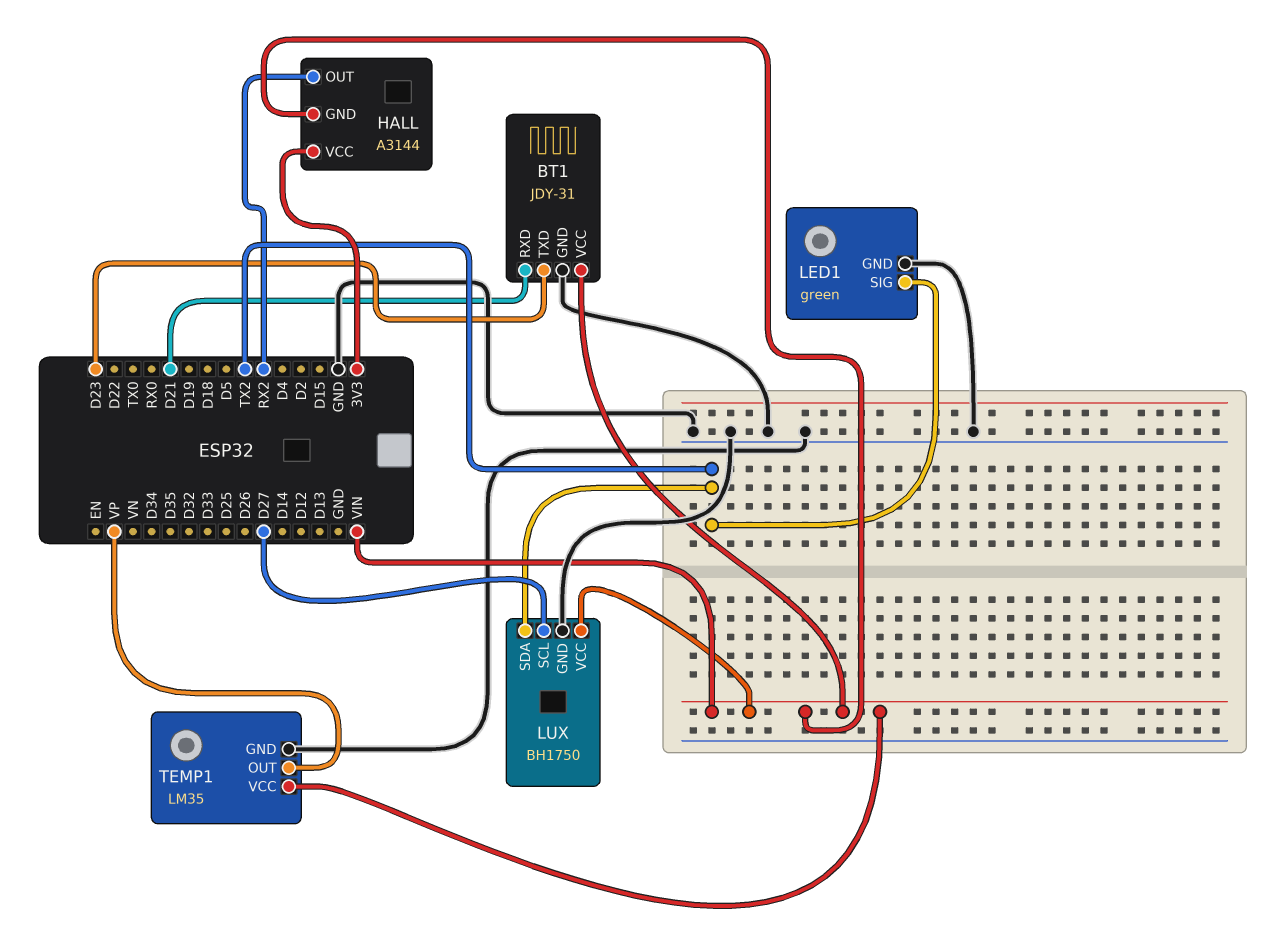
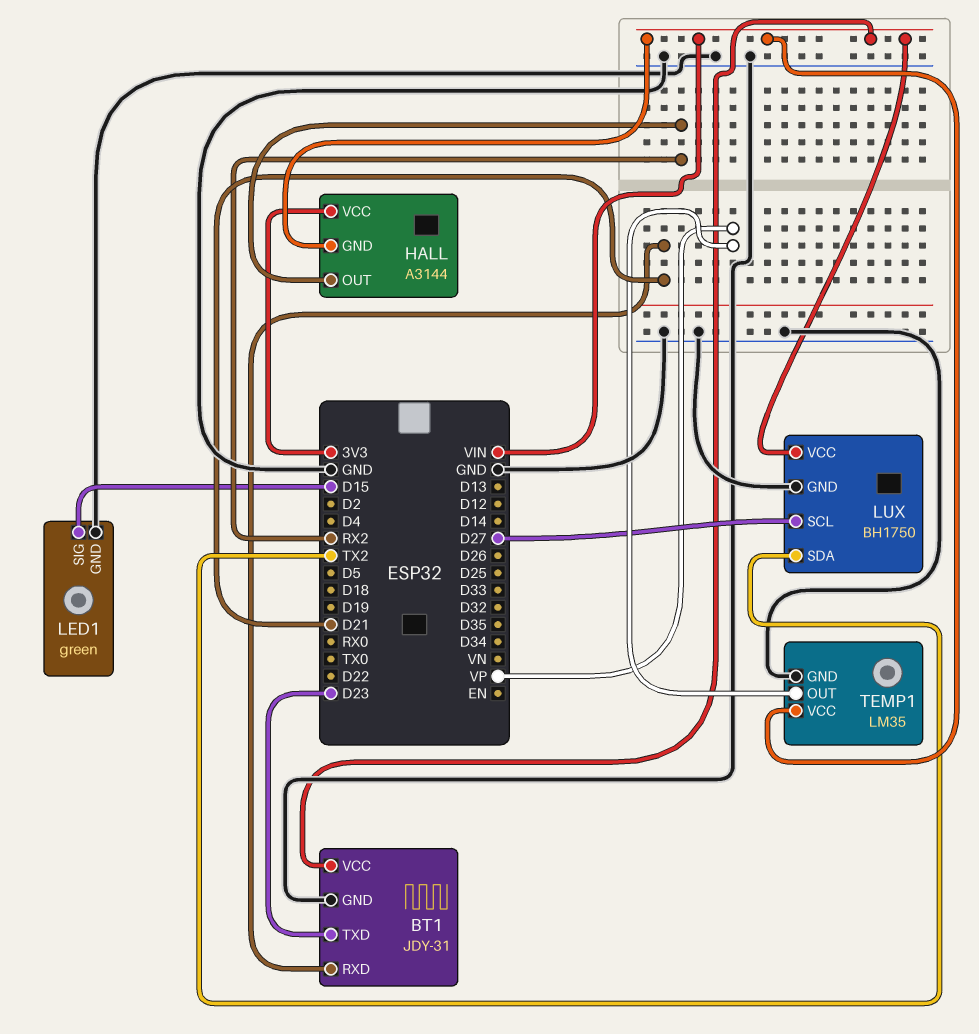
LED1 pin SIG: TX2 -> D15

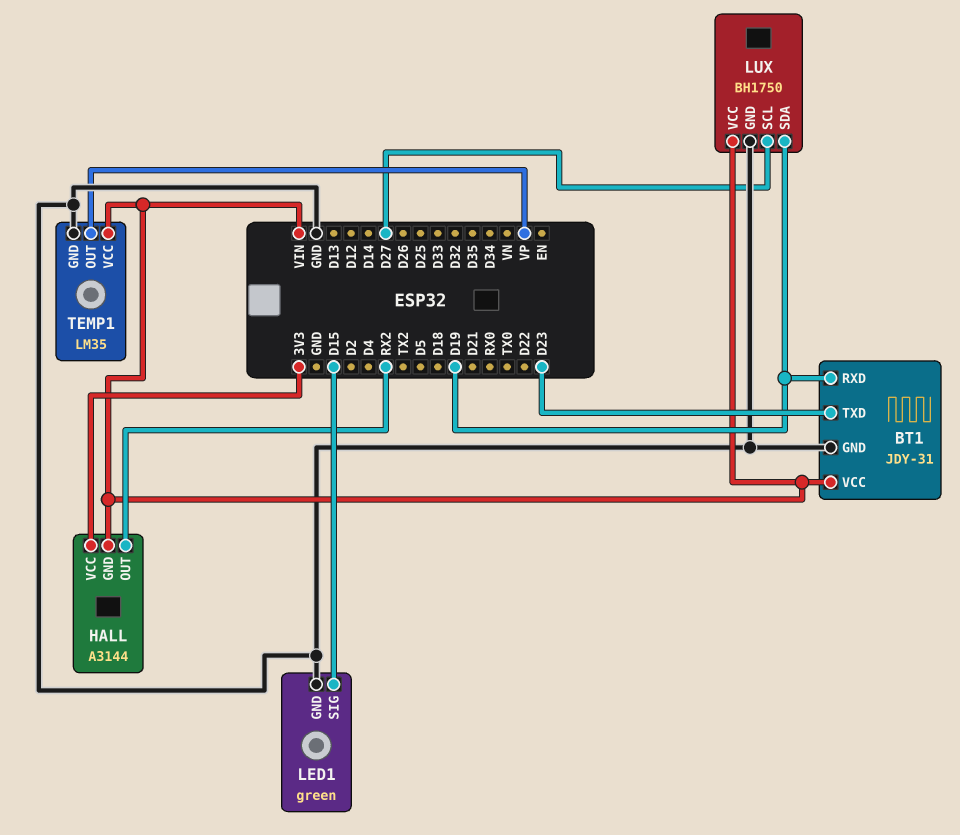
BT1 pin RXD: D21 -> D19
LUX pin SDA: TX2 -> D19

